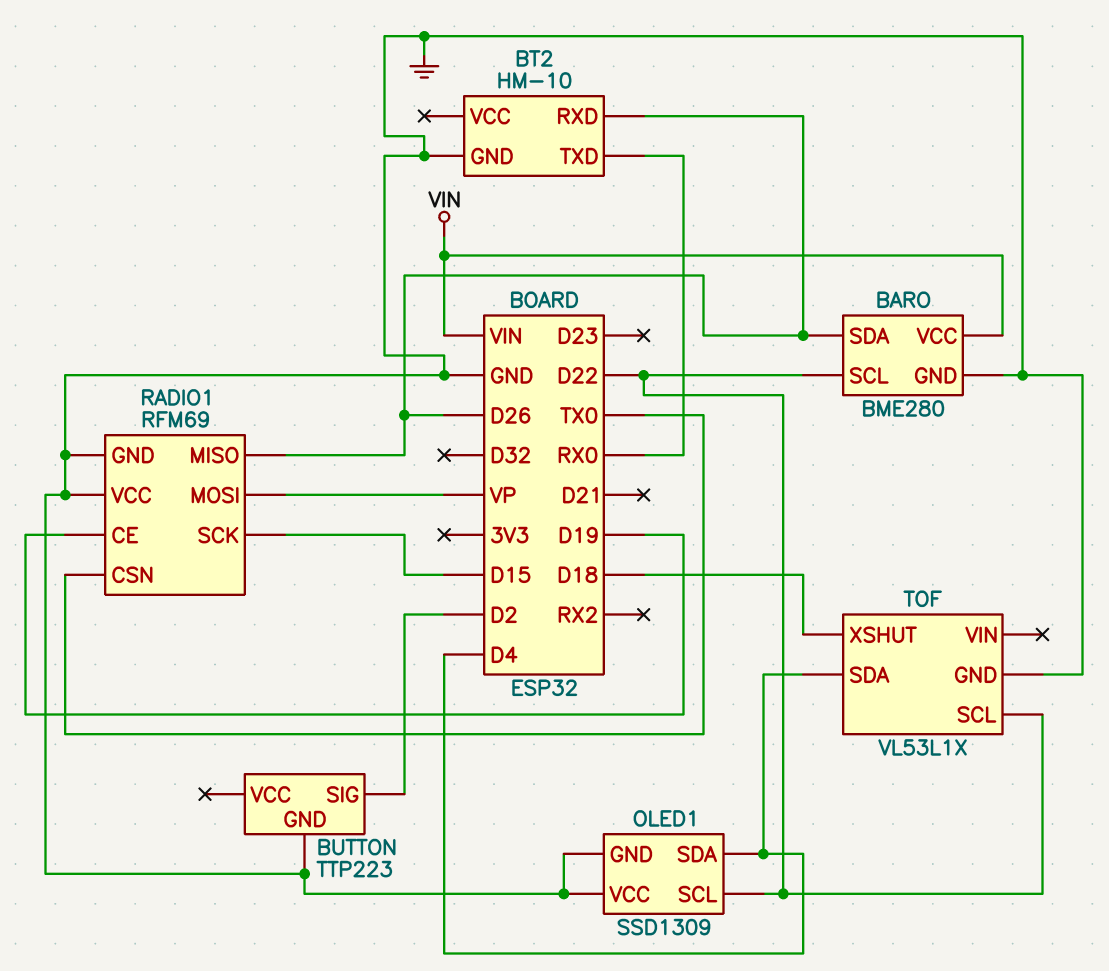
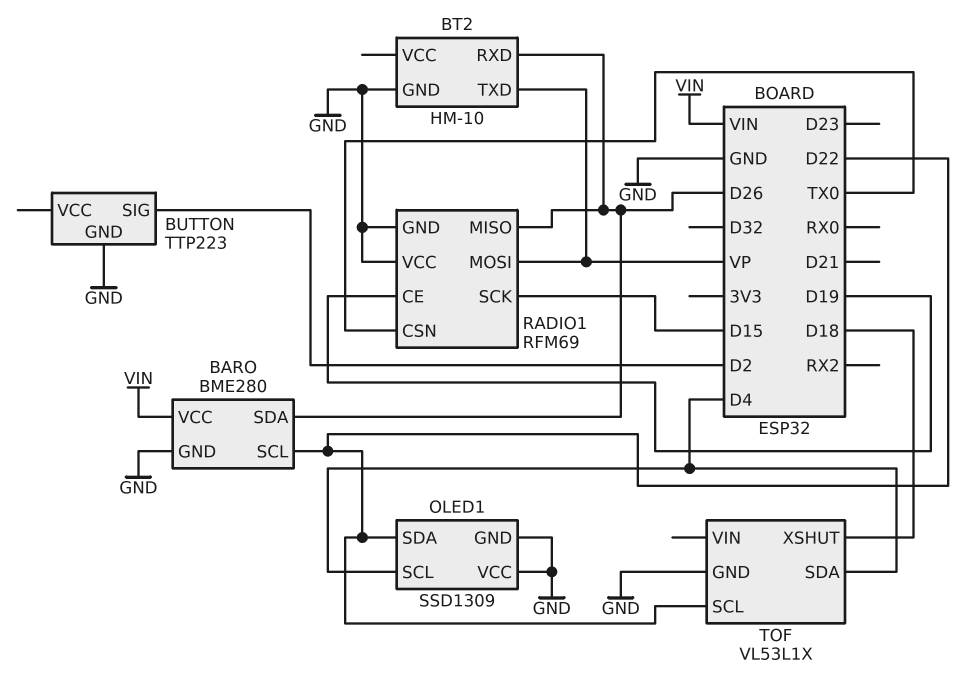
BT2 pin TXD: RX0 -> VP
OLED1 pin SCL: D22 -> D4
OLED1 pin SDA: D4 -> D22

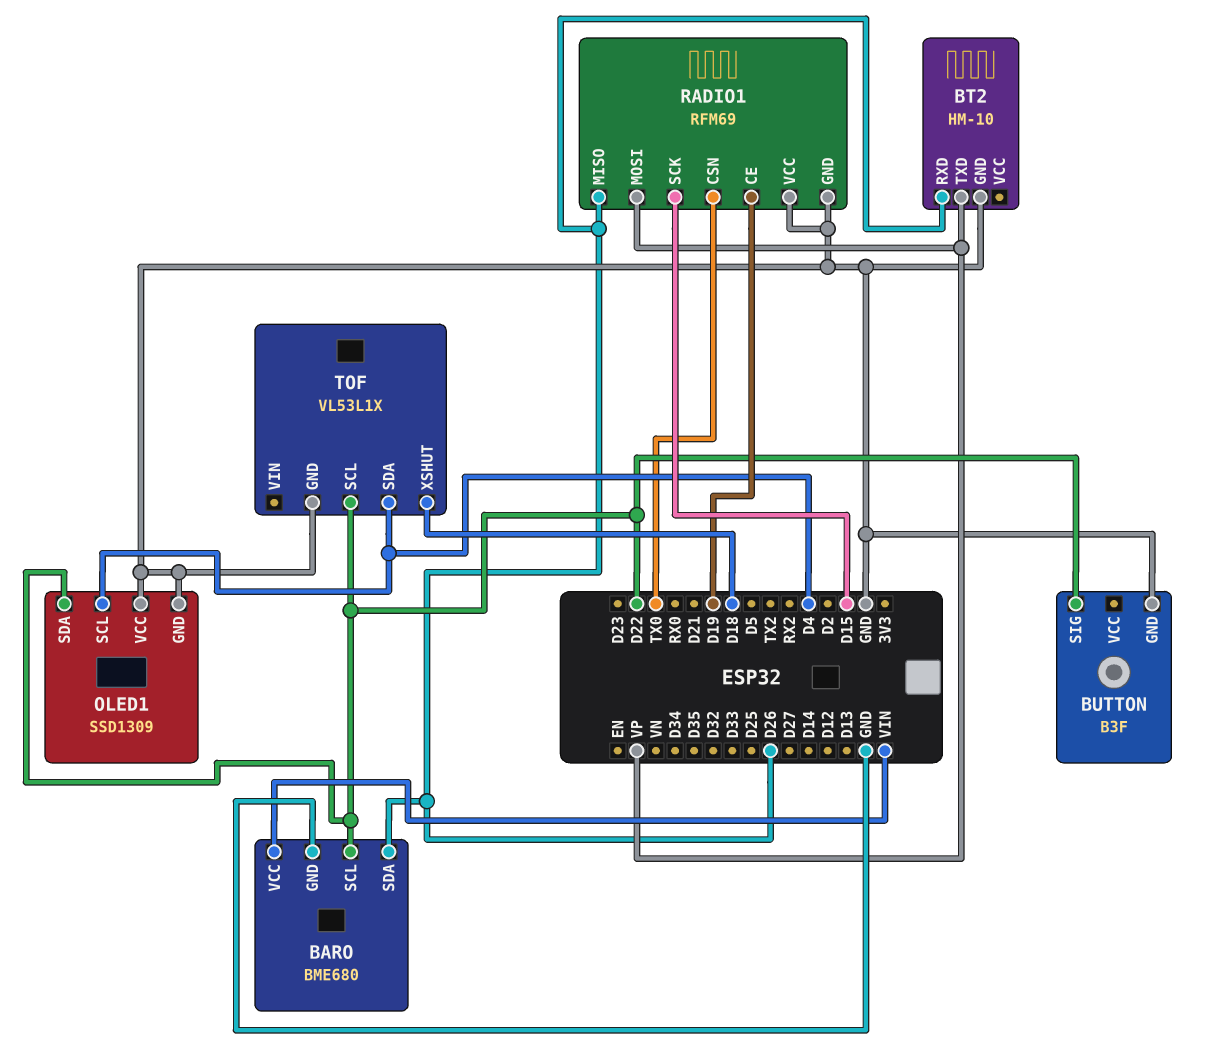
BARO: BME280 -> BME680
BUTTON: TTP223 -> B3F
BUTTON pin SIG: D2 -> D22

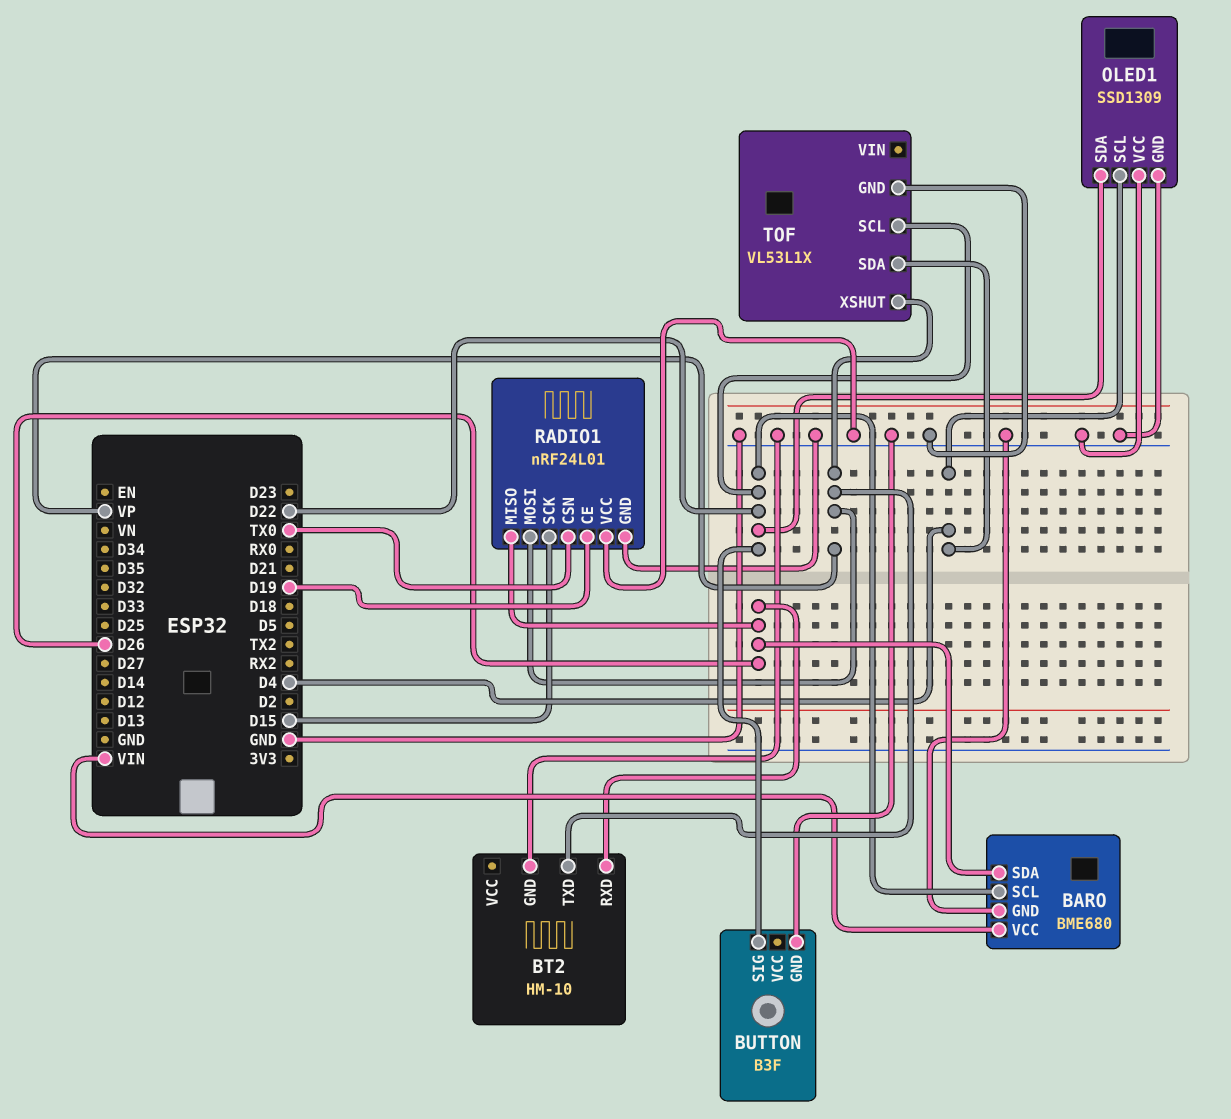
RADIO1: RFM69 -> nRF24L01
TOF pin XSHUT: D18 -> VP

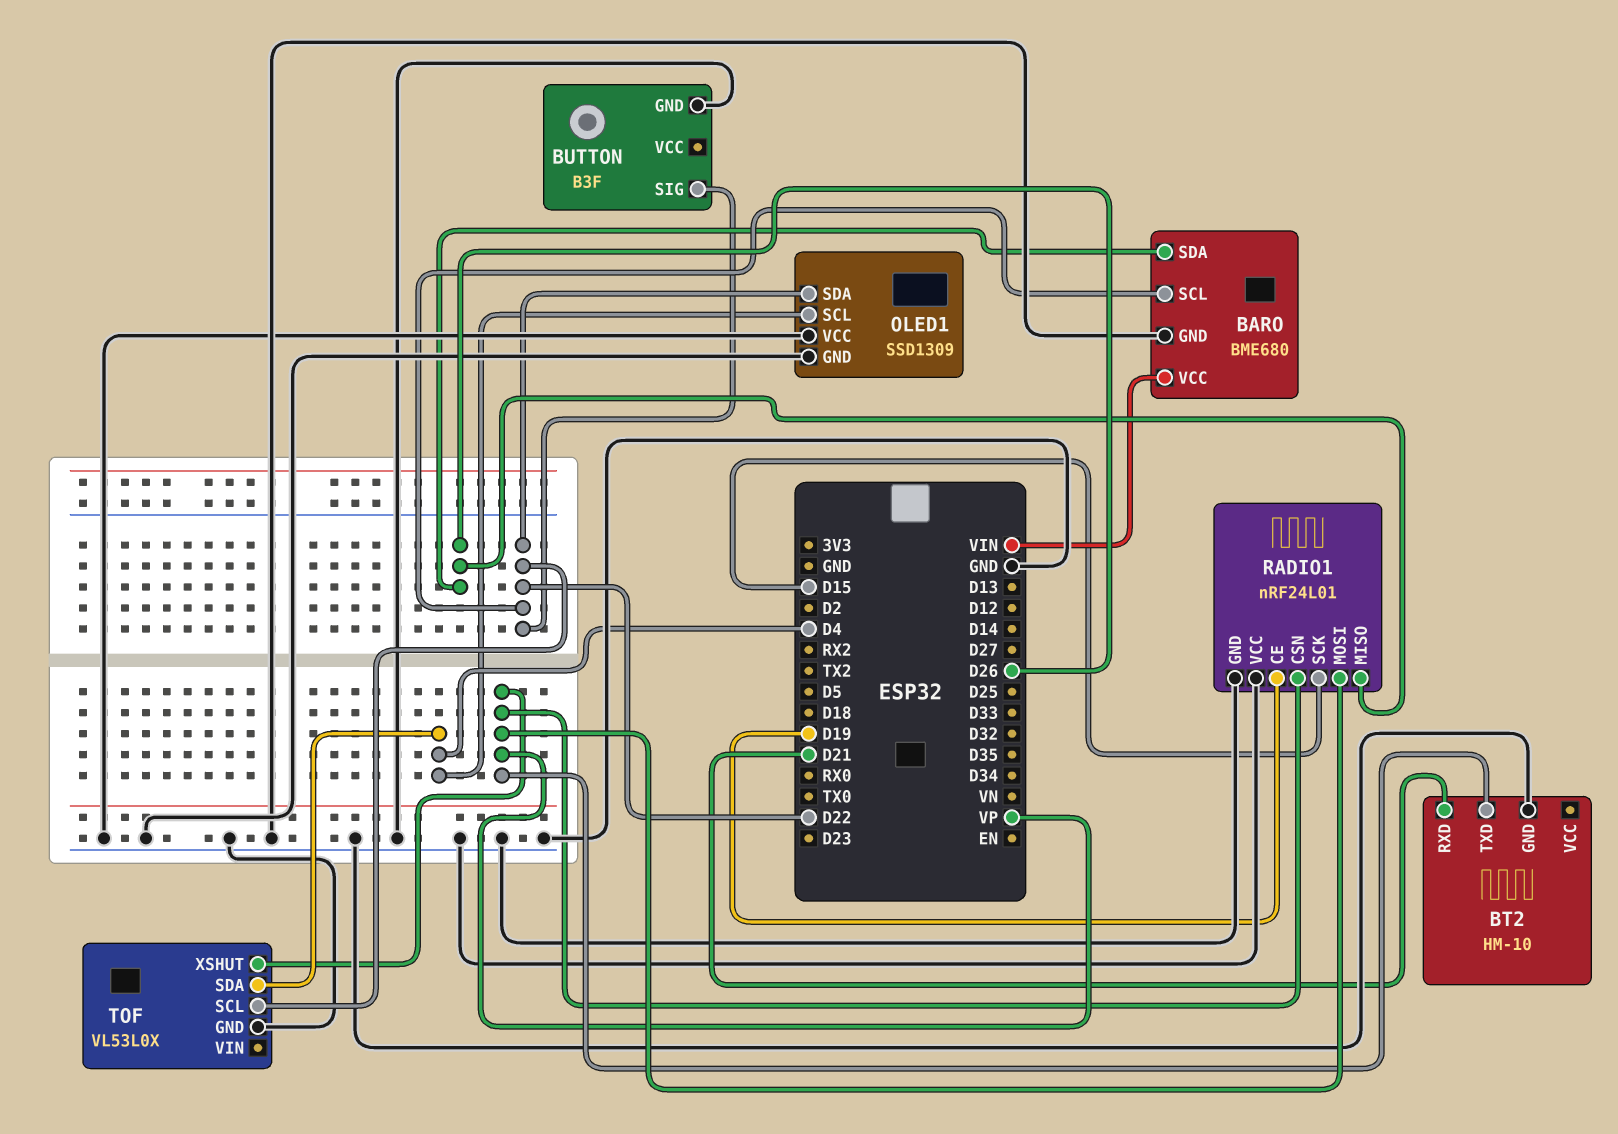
BT2 pin RXD: D26 -> D21
RADIO1 pin CSN: TX0 -> VP
TOF: VL53L1X -> VL53L0X

